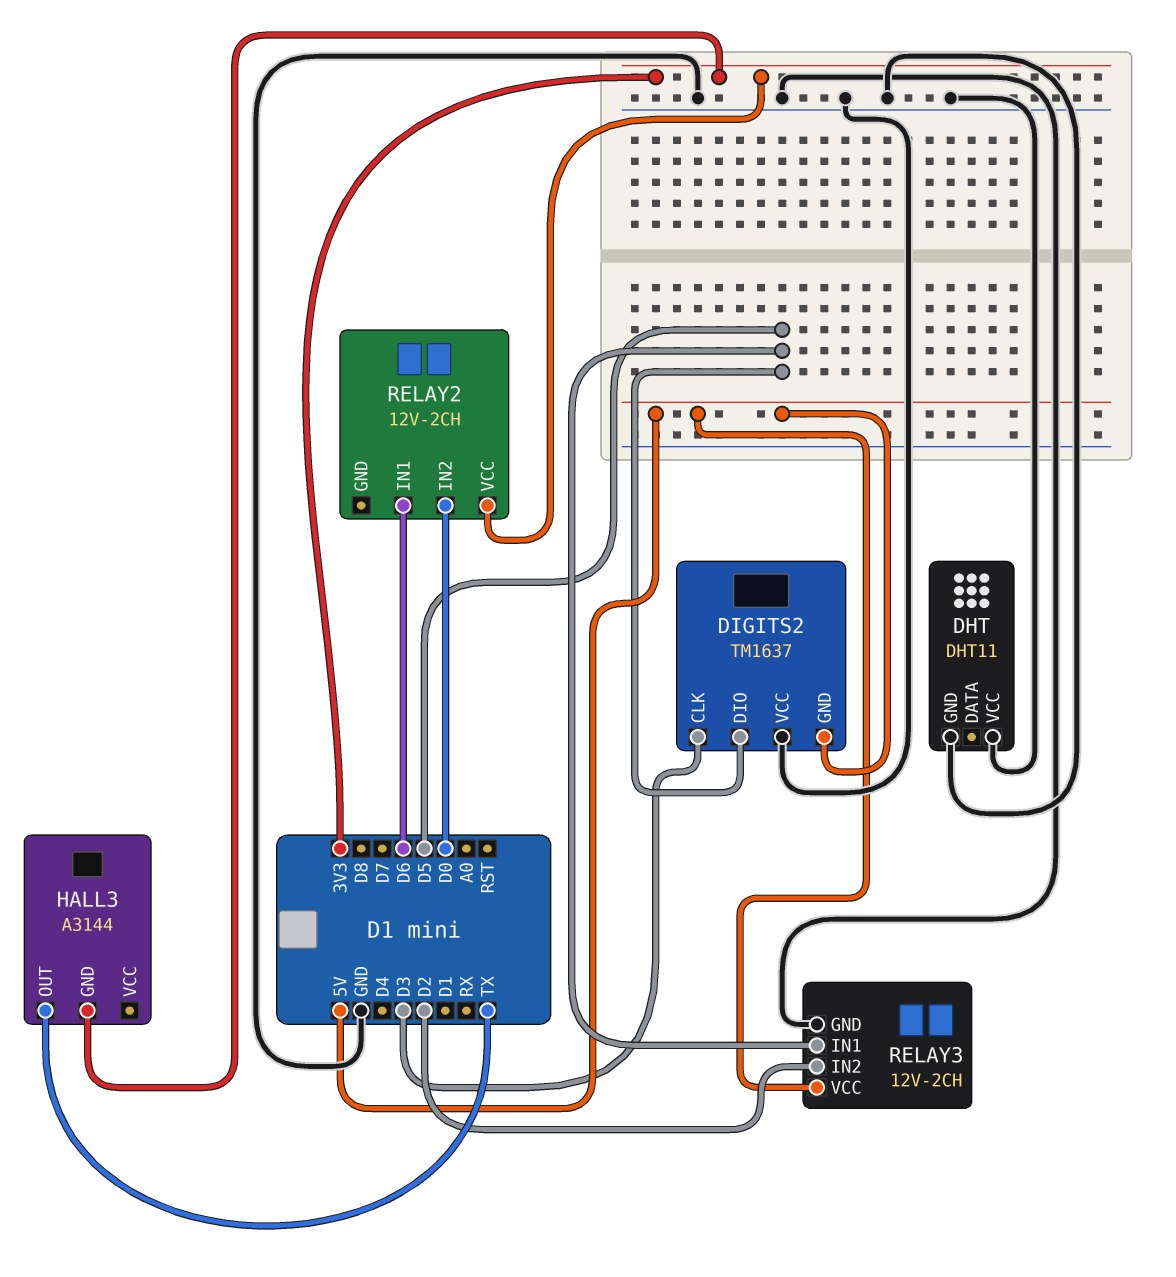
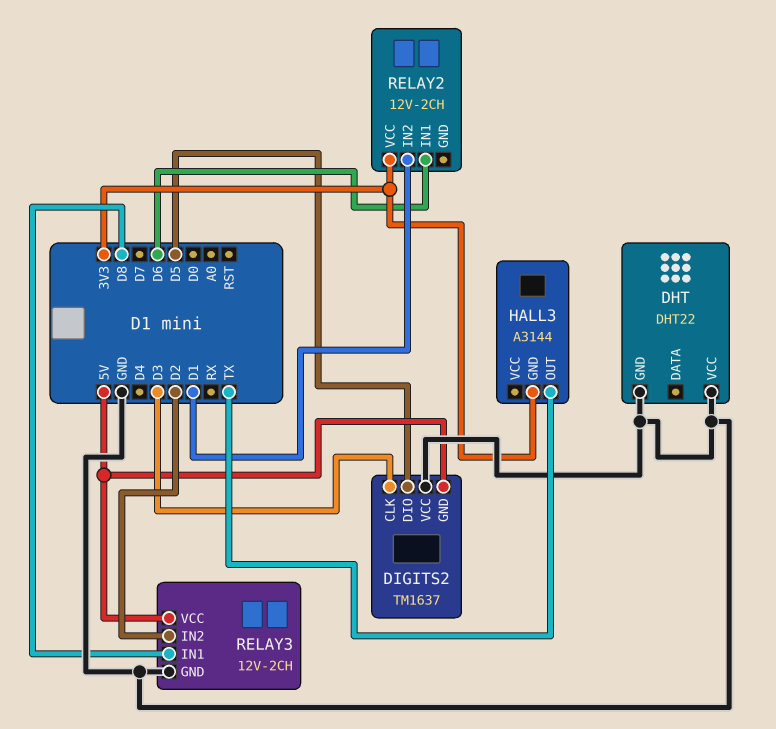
DHT: DHT11 -> DHT22
RELAY2 pin IN2: D0 -> D1
RELAY3 pin IN1: D5 -> D8

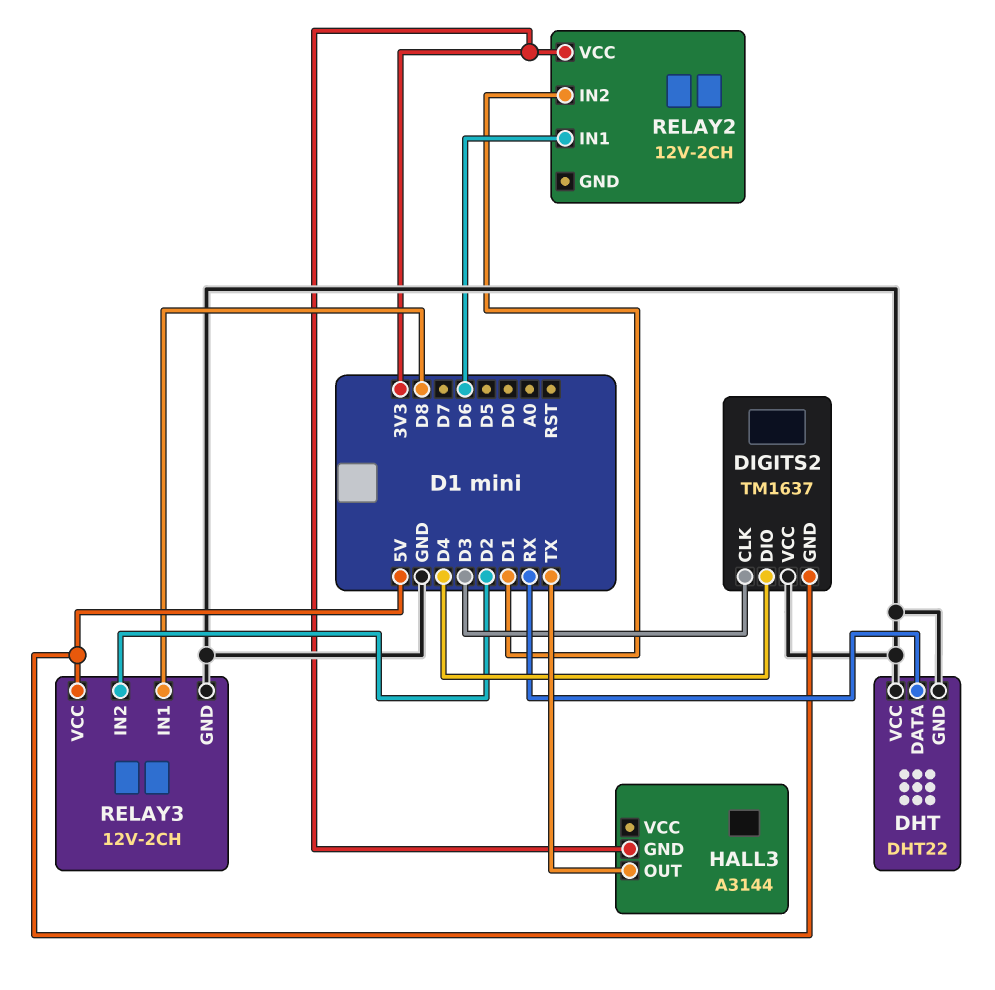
DHT pin DATA: none -> RX
DIGITS2 pin DIO: D5 -> D4

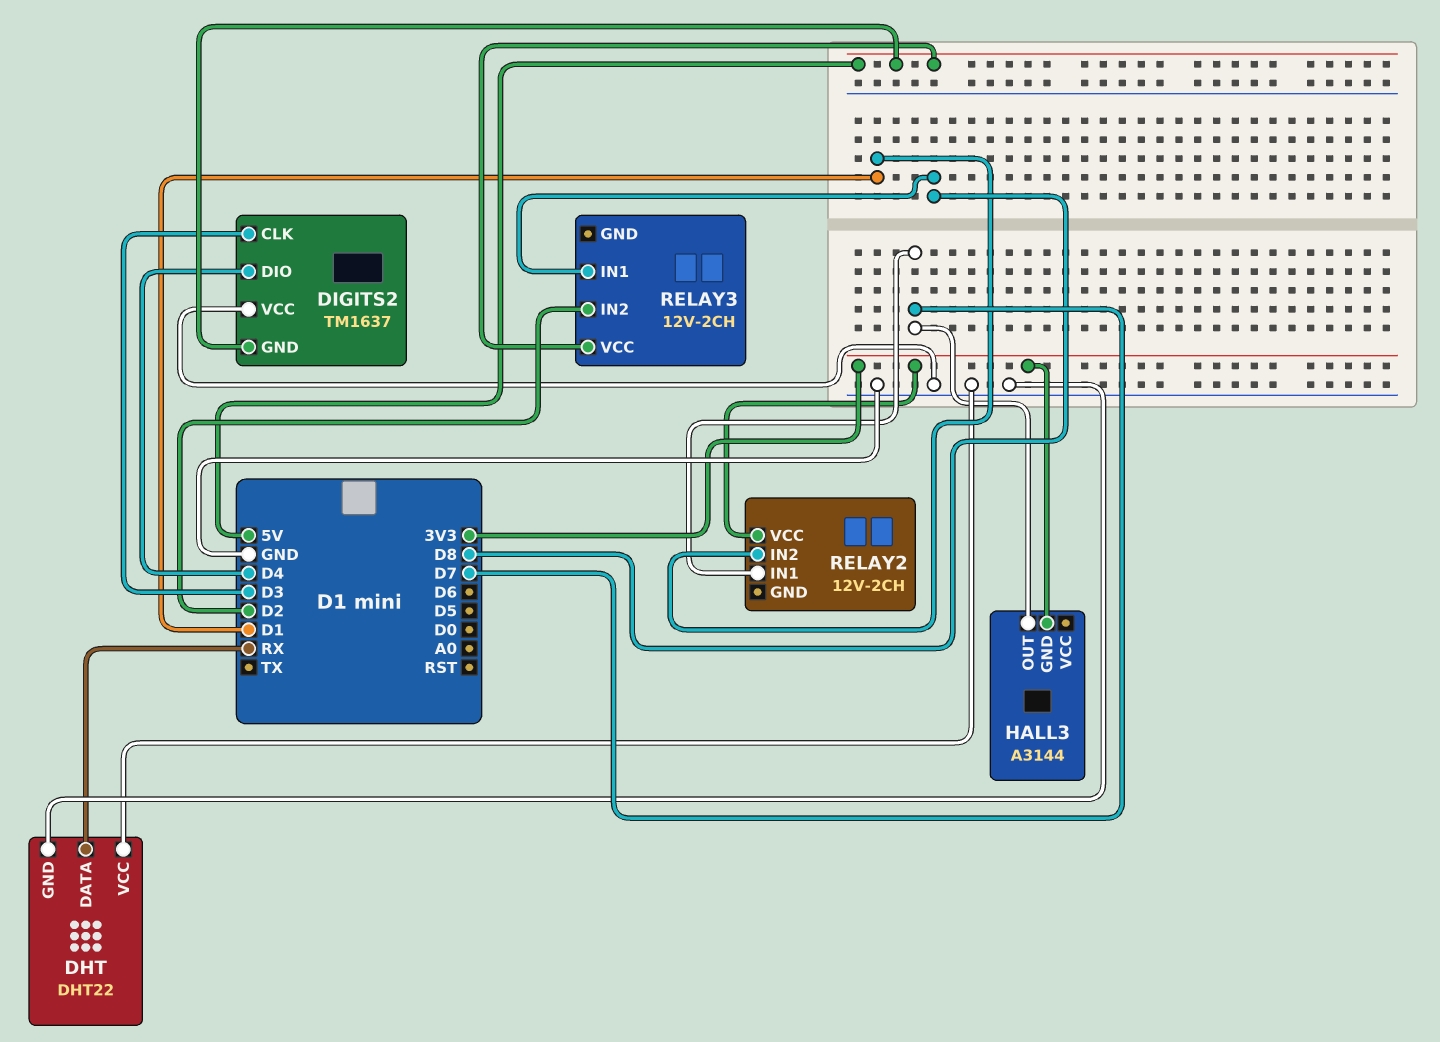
HALL3 pin OUT: TX -> D7
RELAY2 pin IN1: D6 -> D7
RELAY3 pin GND: GND -> none

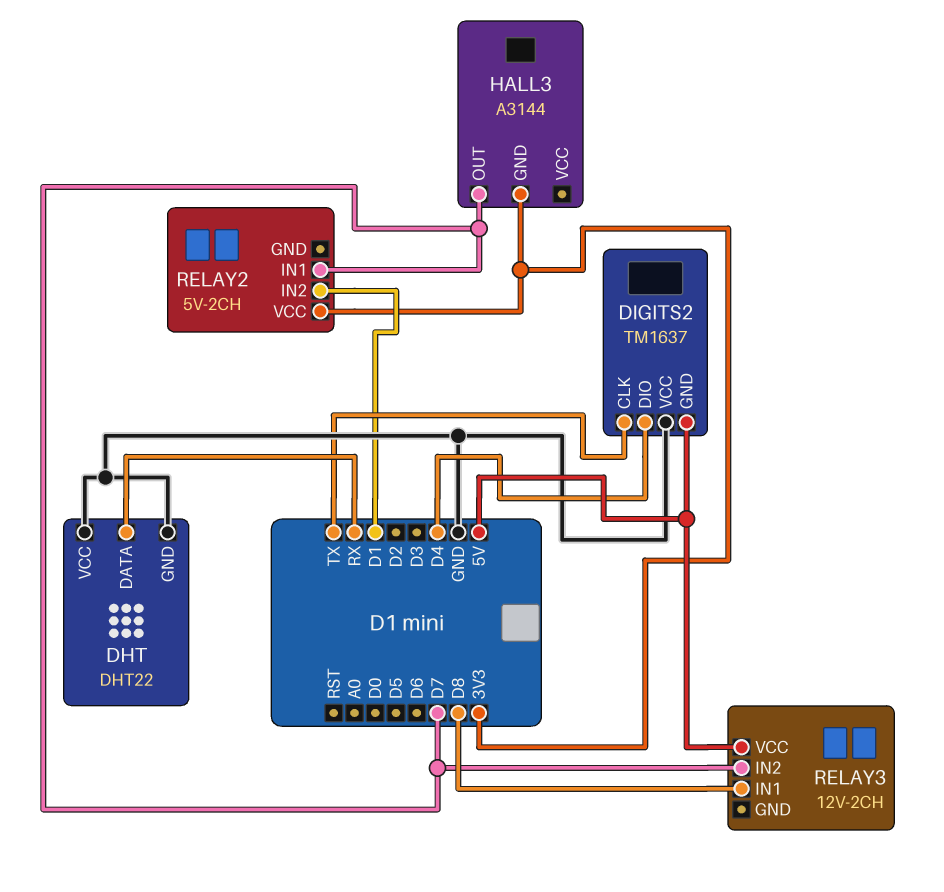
DIGITS2 pin CLK: D3 -> TX
RELAY2: 12V-2CH -> 5V-2CH
RELAY3 pin IN2: D2 -> D7

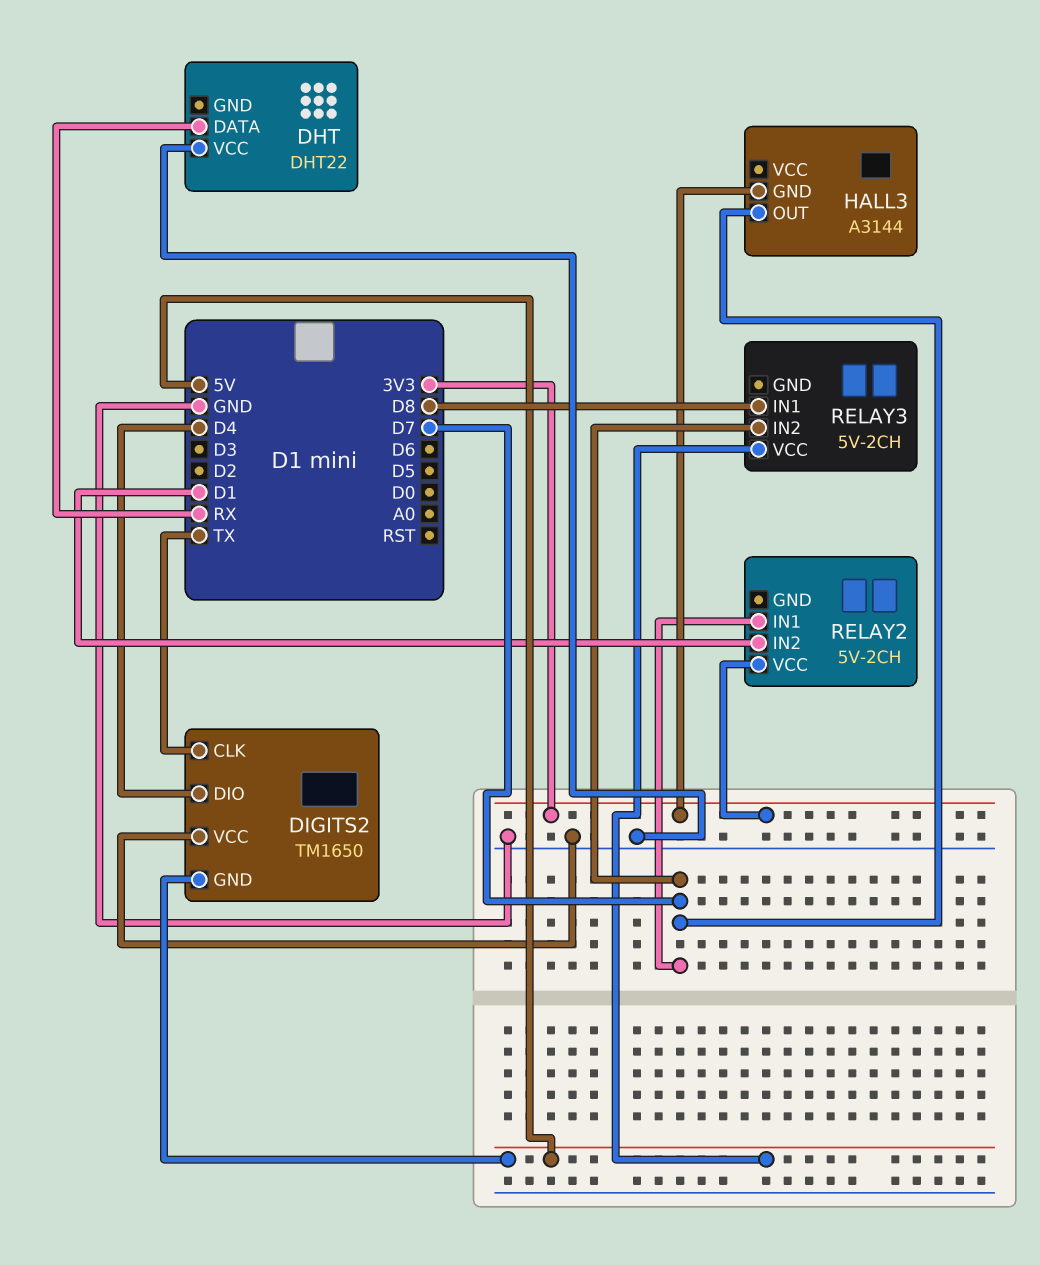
DHT pin GND: GND -> none
DIGITS2: TM1637 -> TM1650
RELAY3: 12V-2CH -> 5V-2CH

